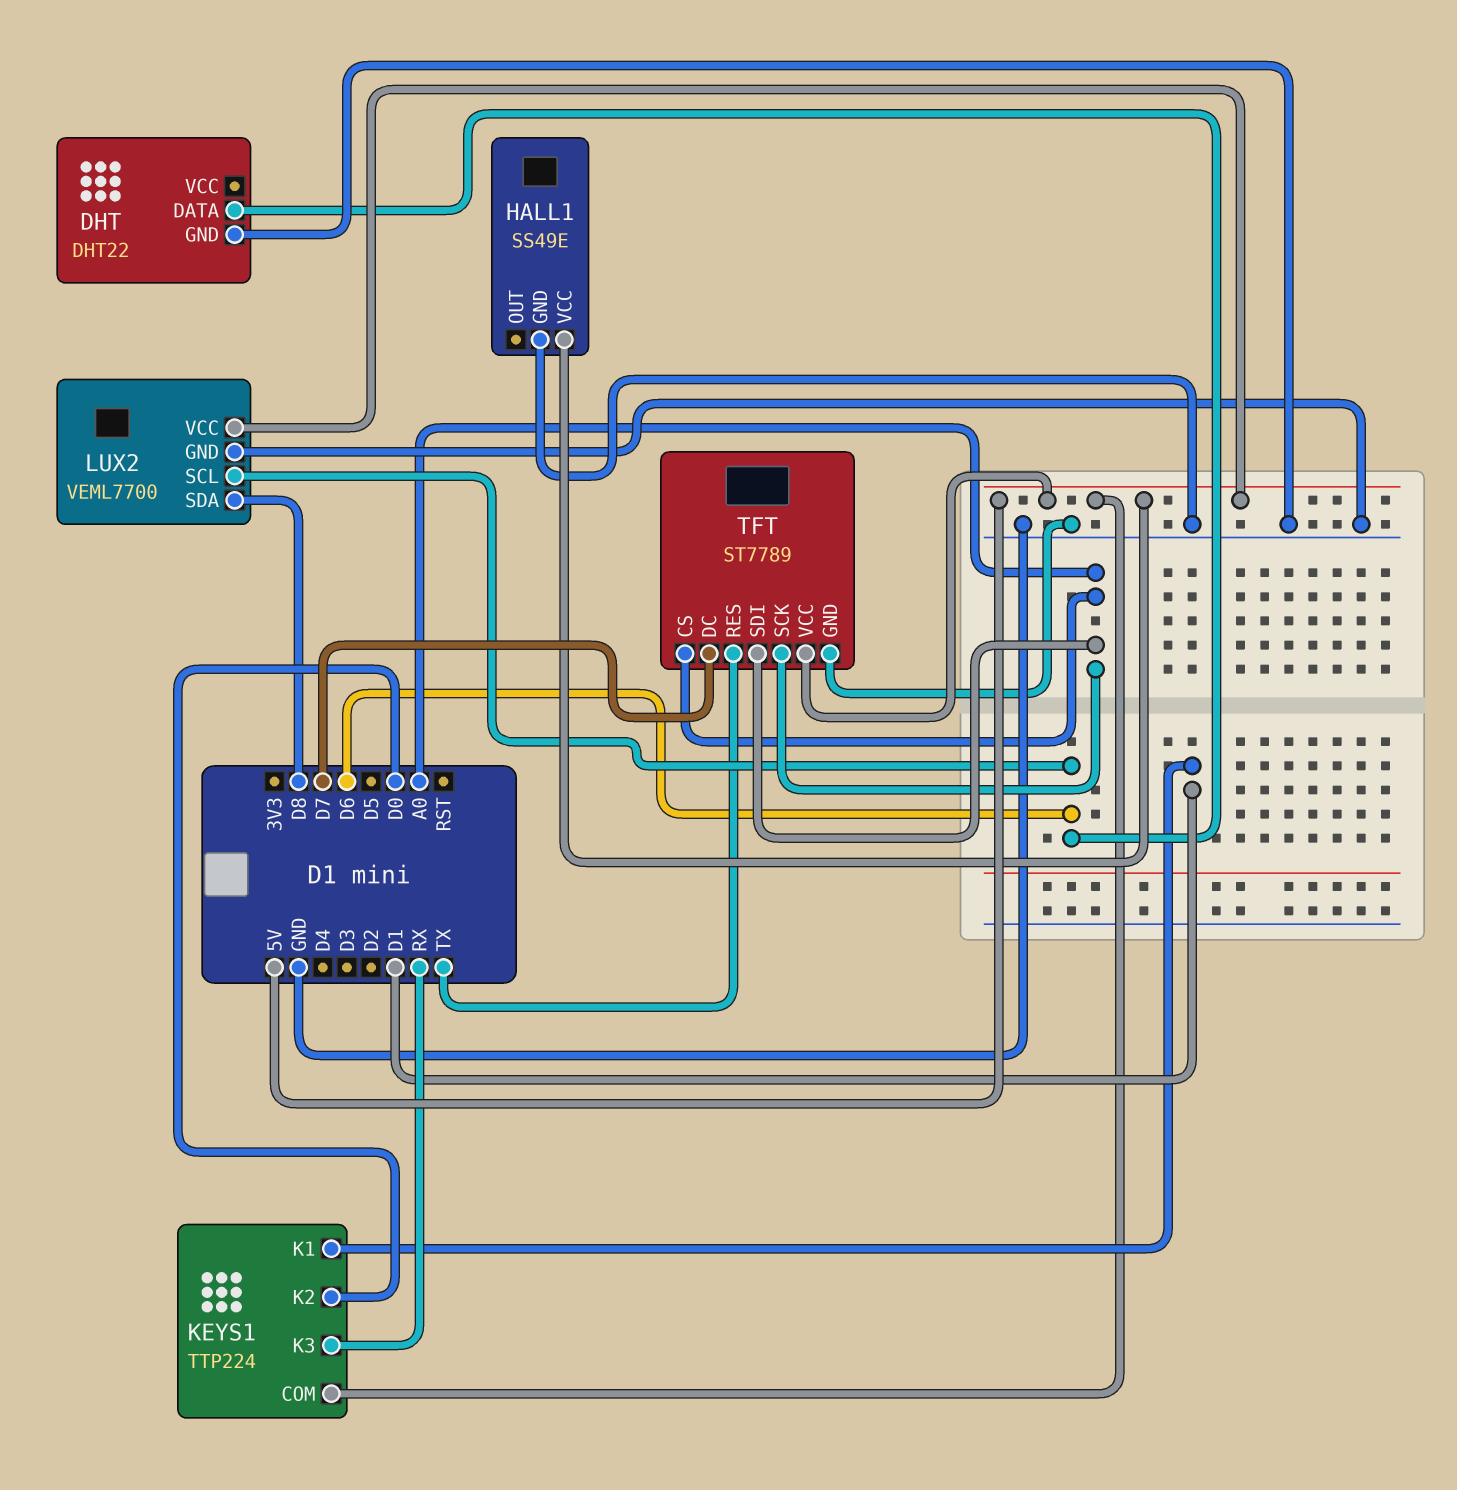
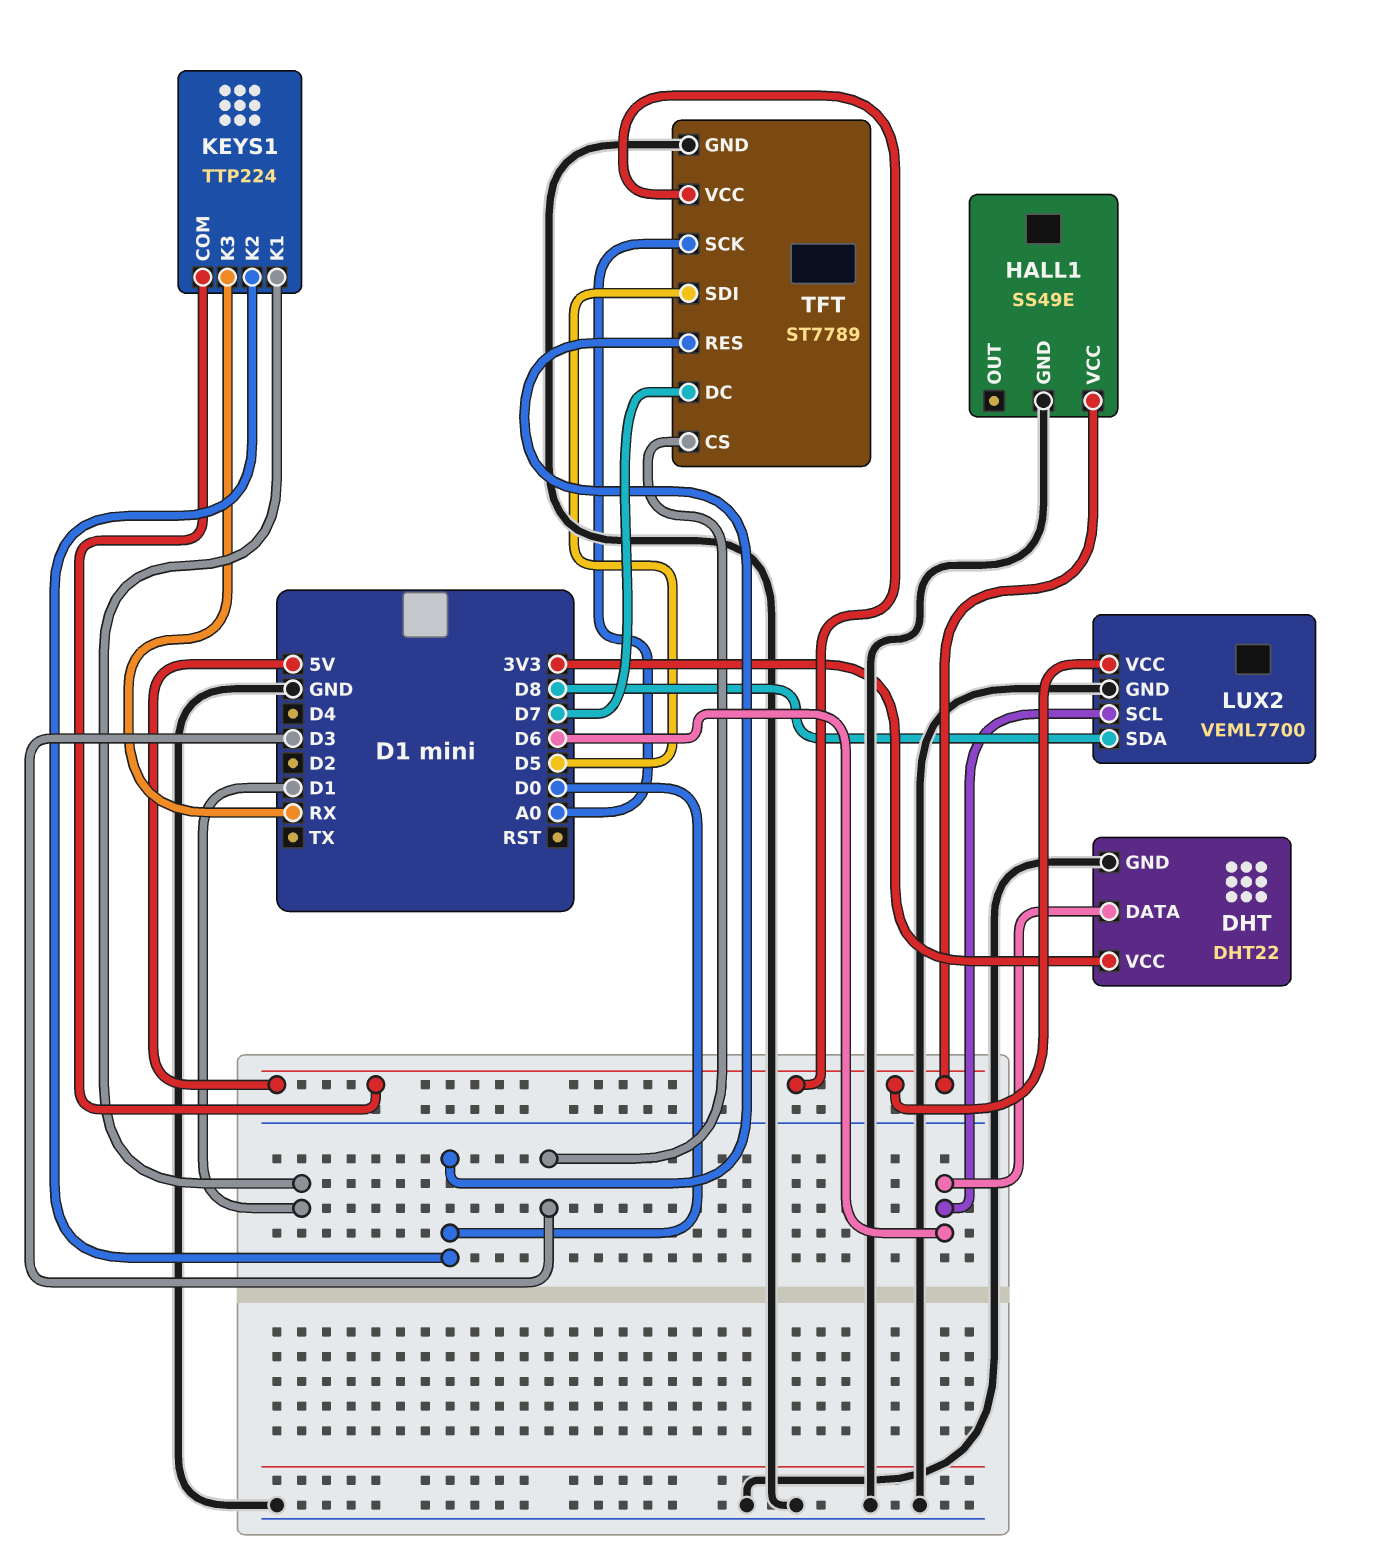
DHT pin VCC: none -> 3V3
TFT pin CS: A0 -> D3
TFT pin RES: TX -> D0
TFT pin SDI: A0 -> D5

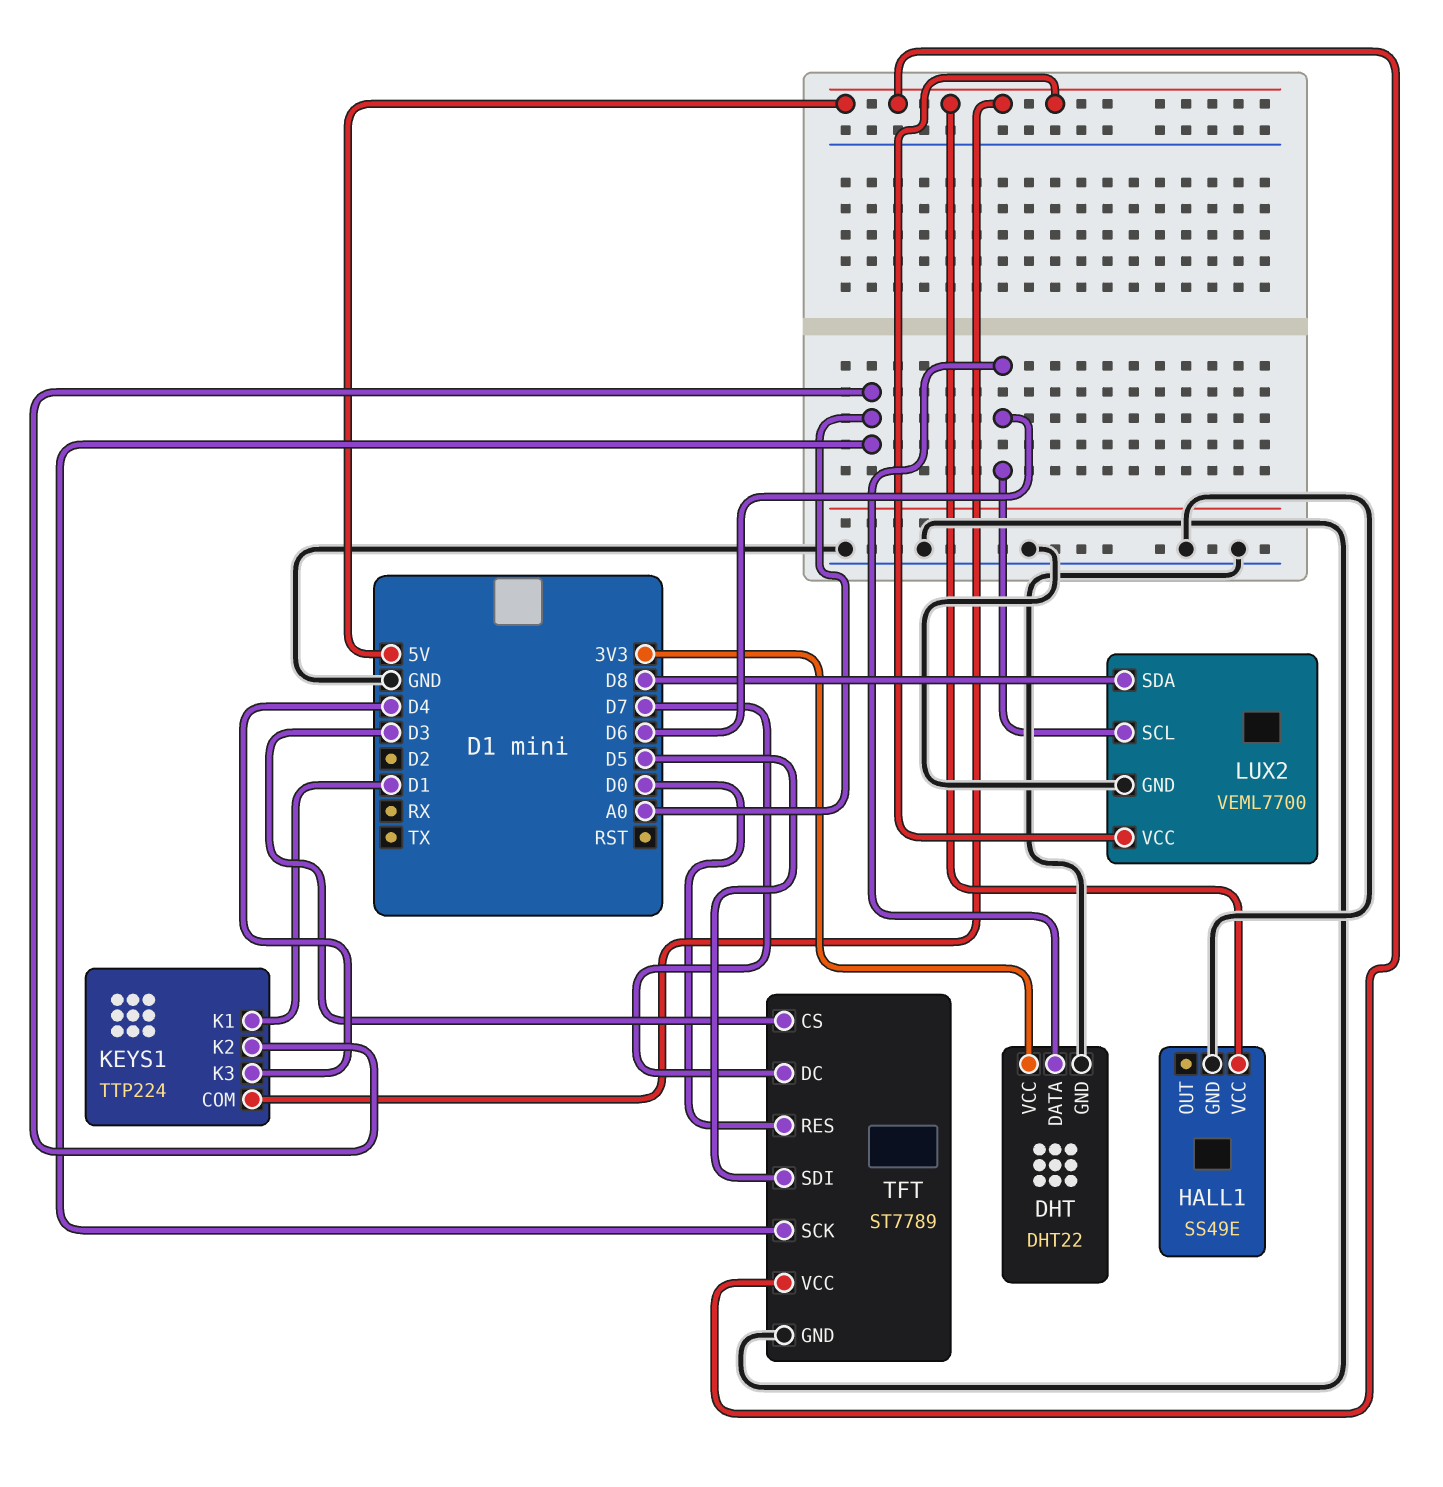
KEYS1 pin K2: D0 -> A0
KEYS1 pin K3: RX -> D4

